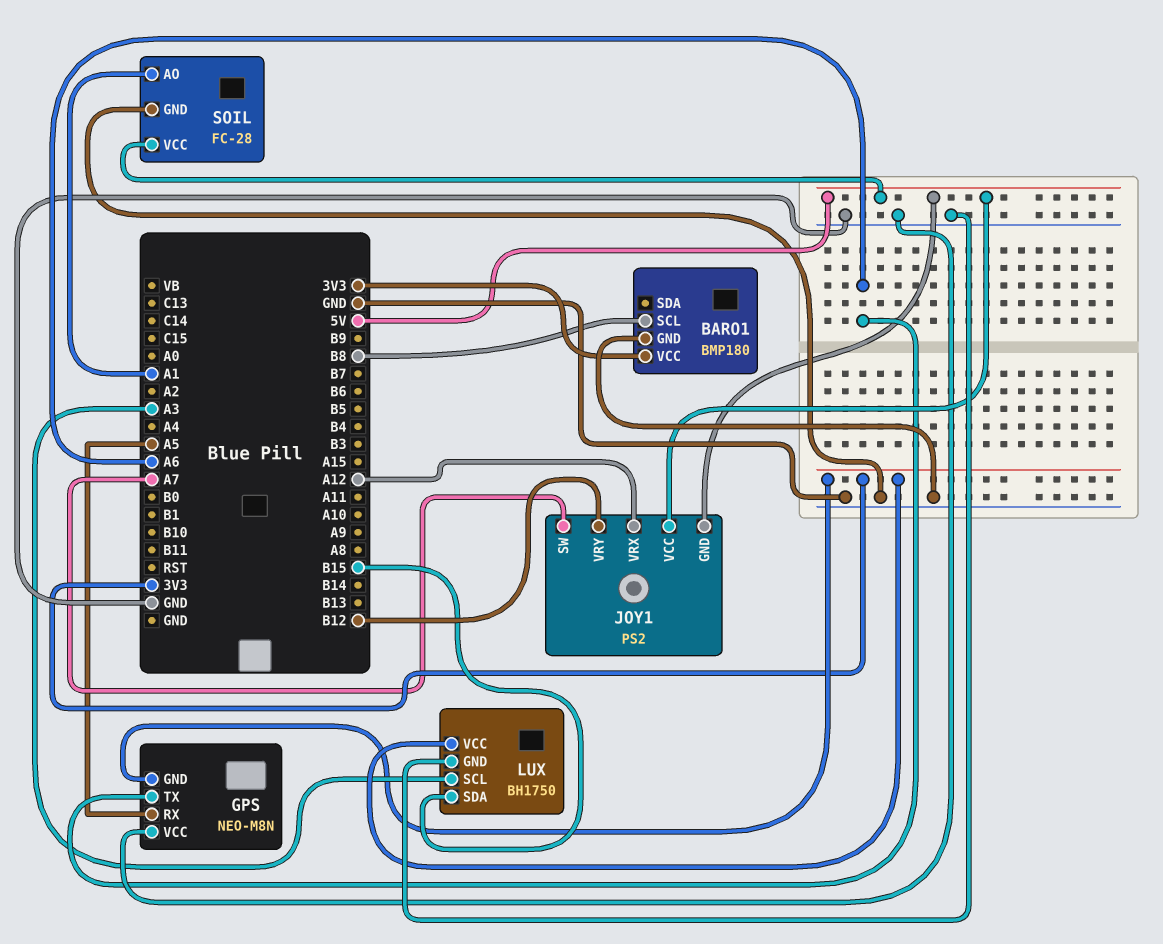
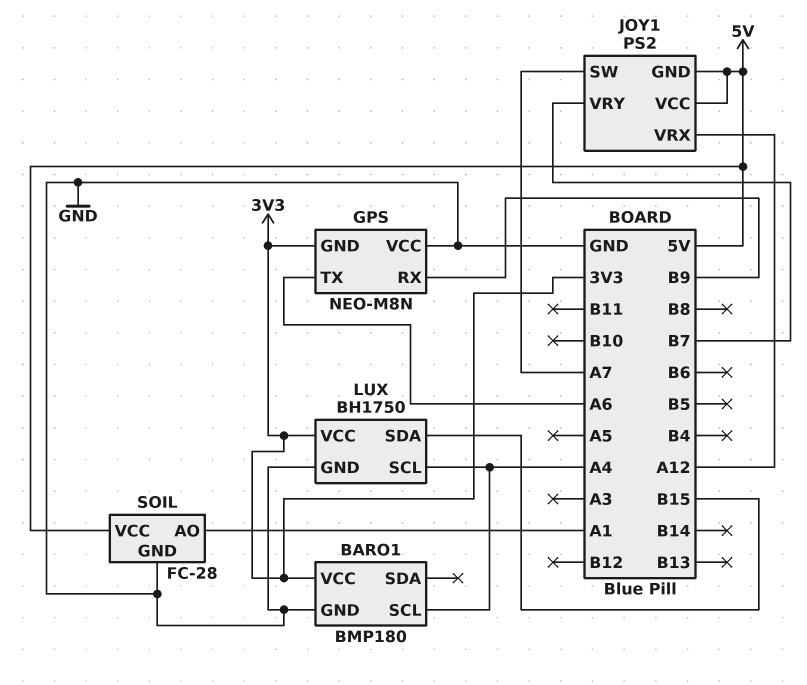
BARO1 pin SCL: B8 -> A4
GPS pin RX: A5 -> B9
JOY1 pin VRY: B12 -> B7
LUX pin SCL: A3 -> A4

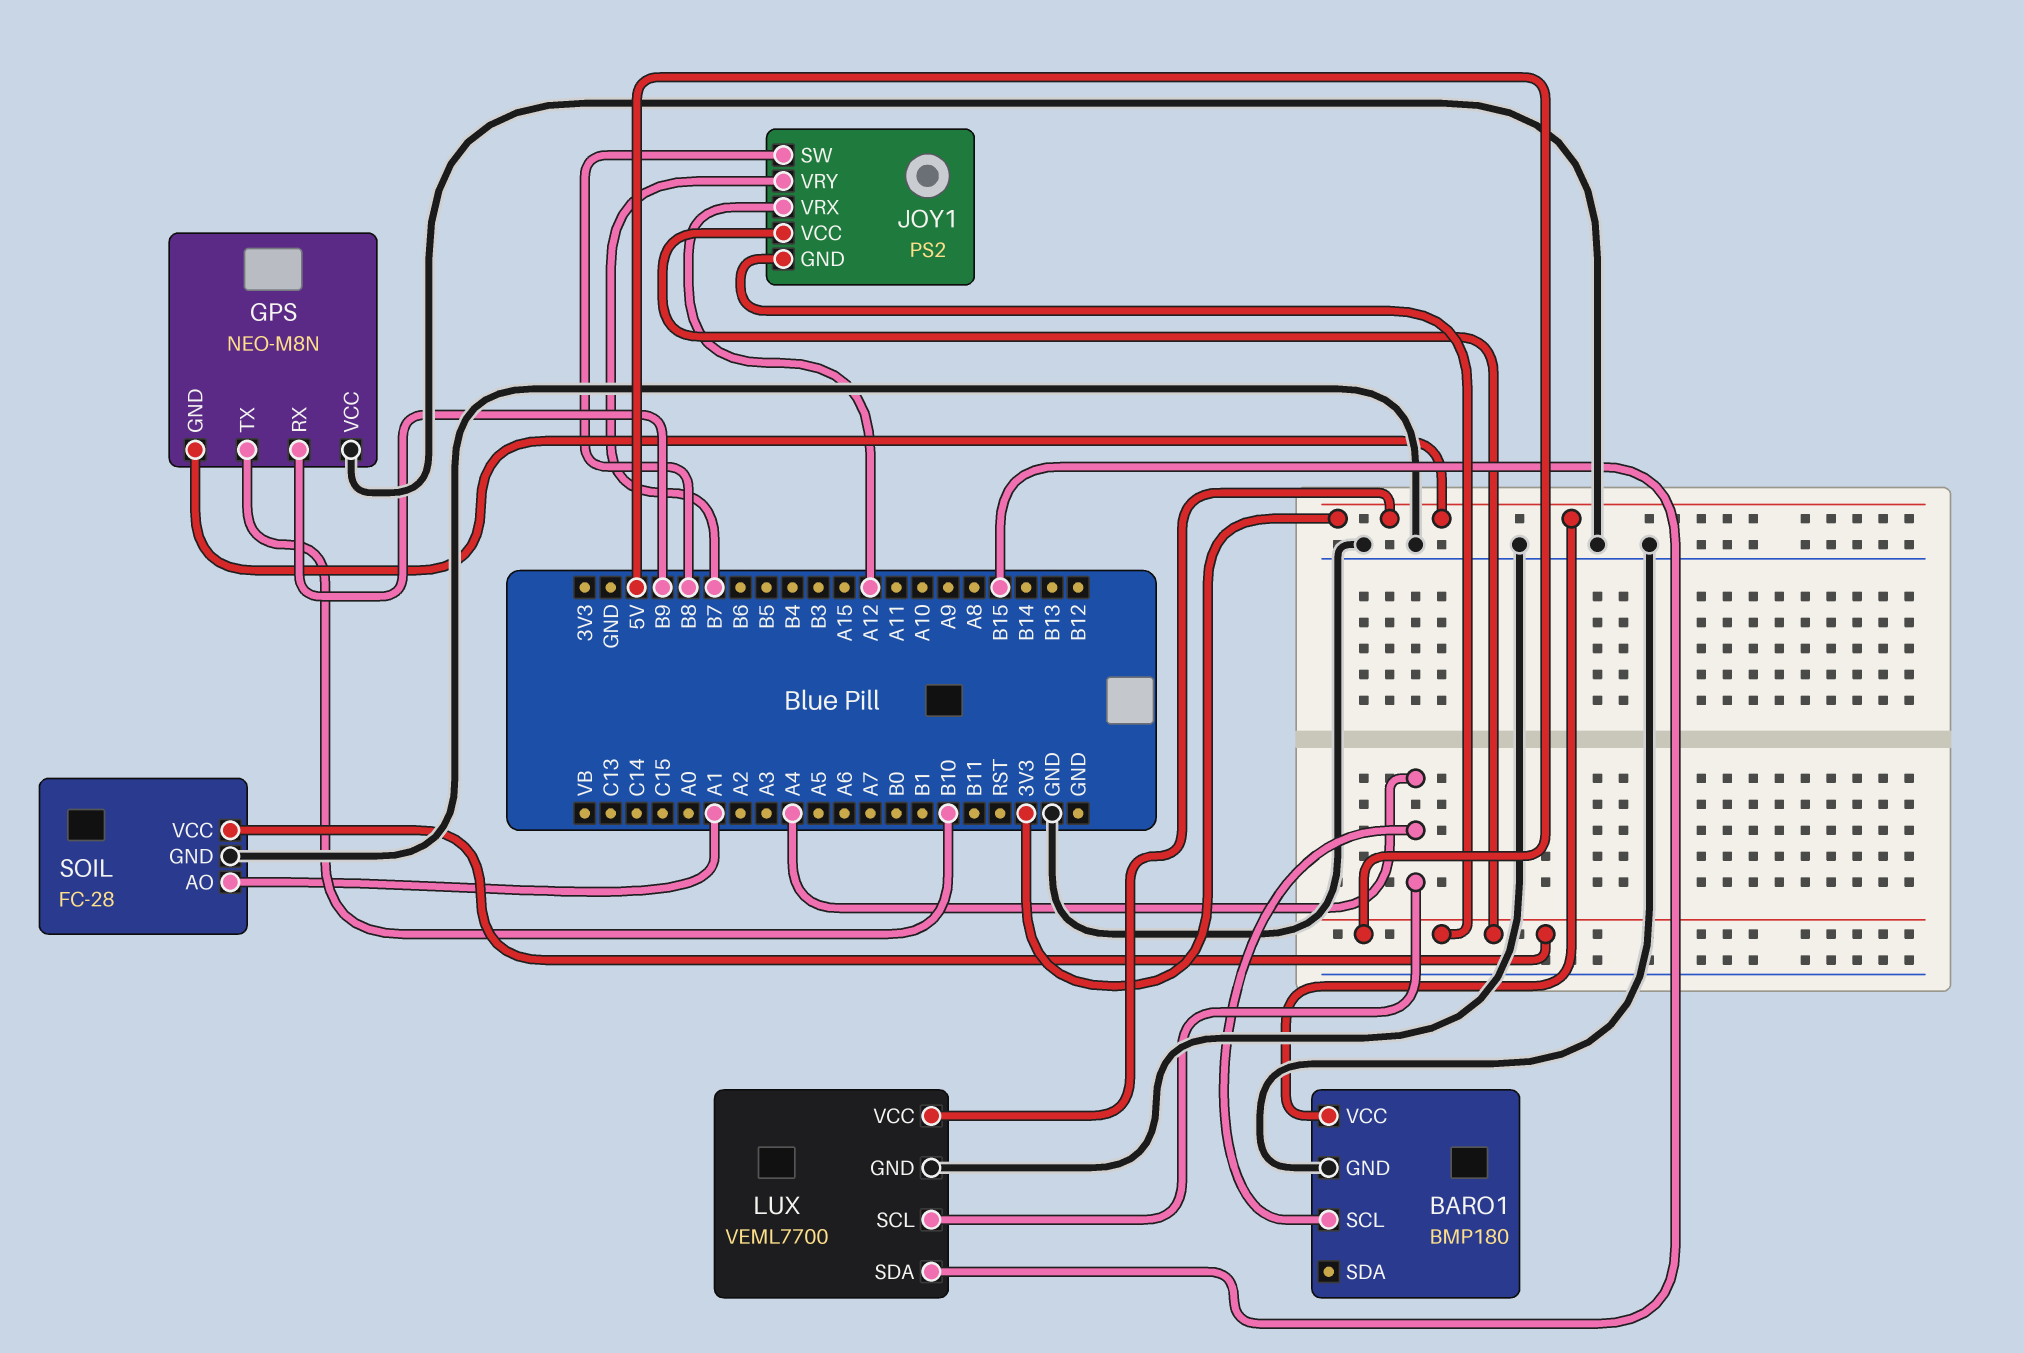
GPS pin TX: A6 -> B10
JOY1 pin SW: A7 -> B8
LUX: BH1750 -> VEML7700

